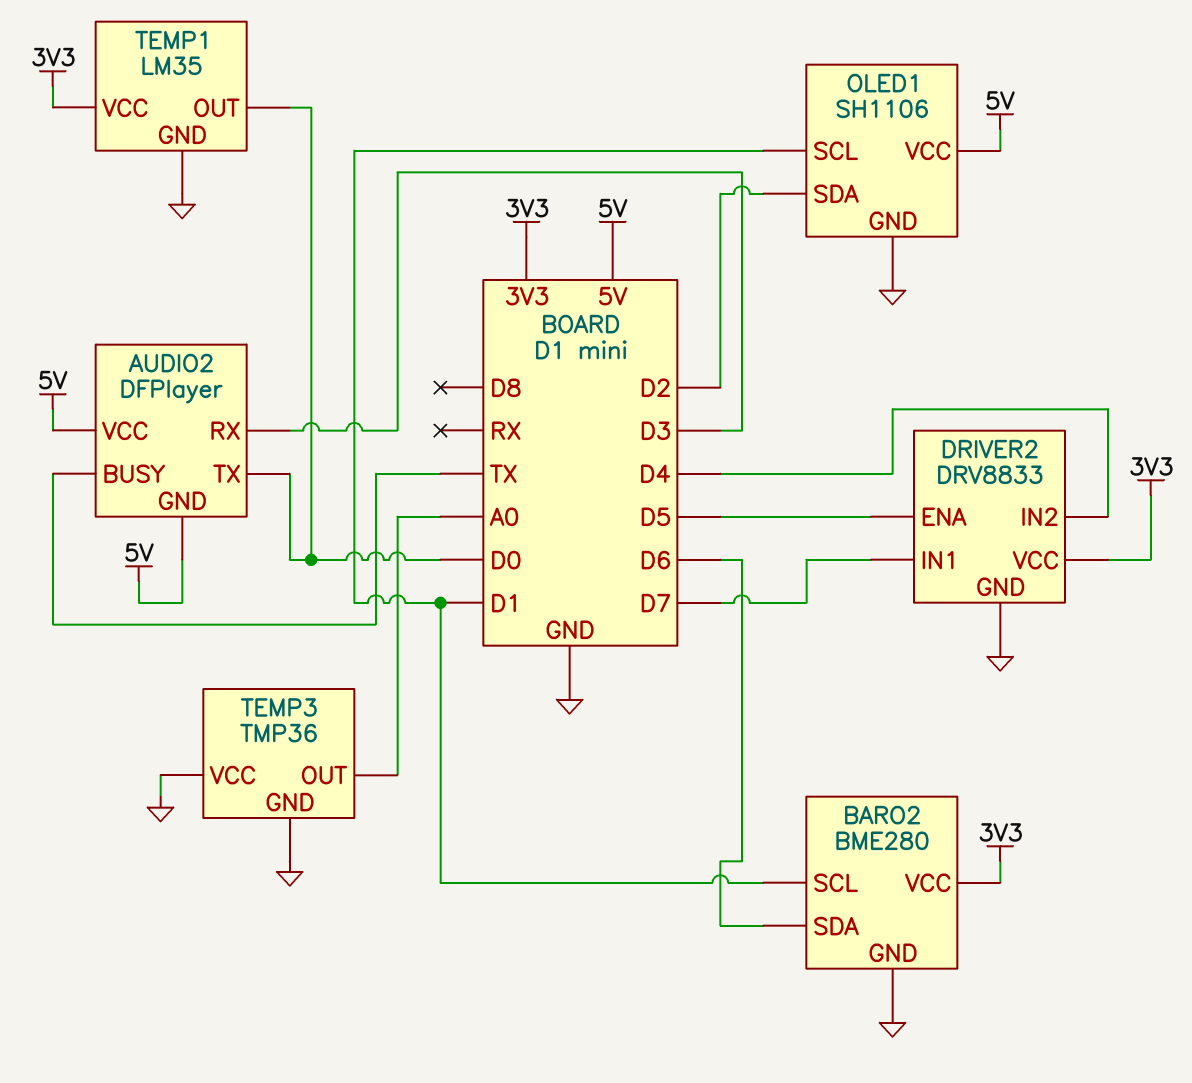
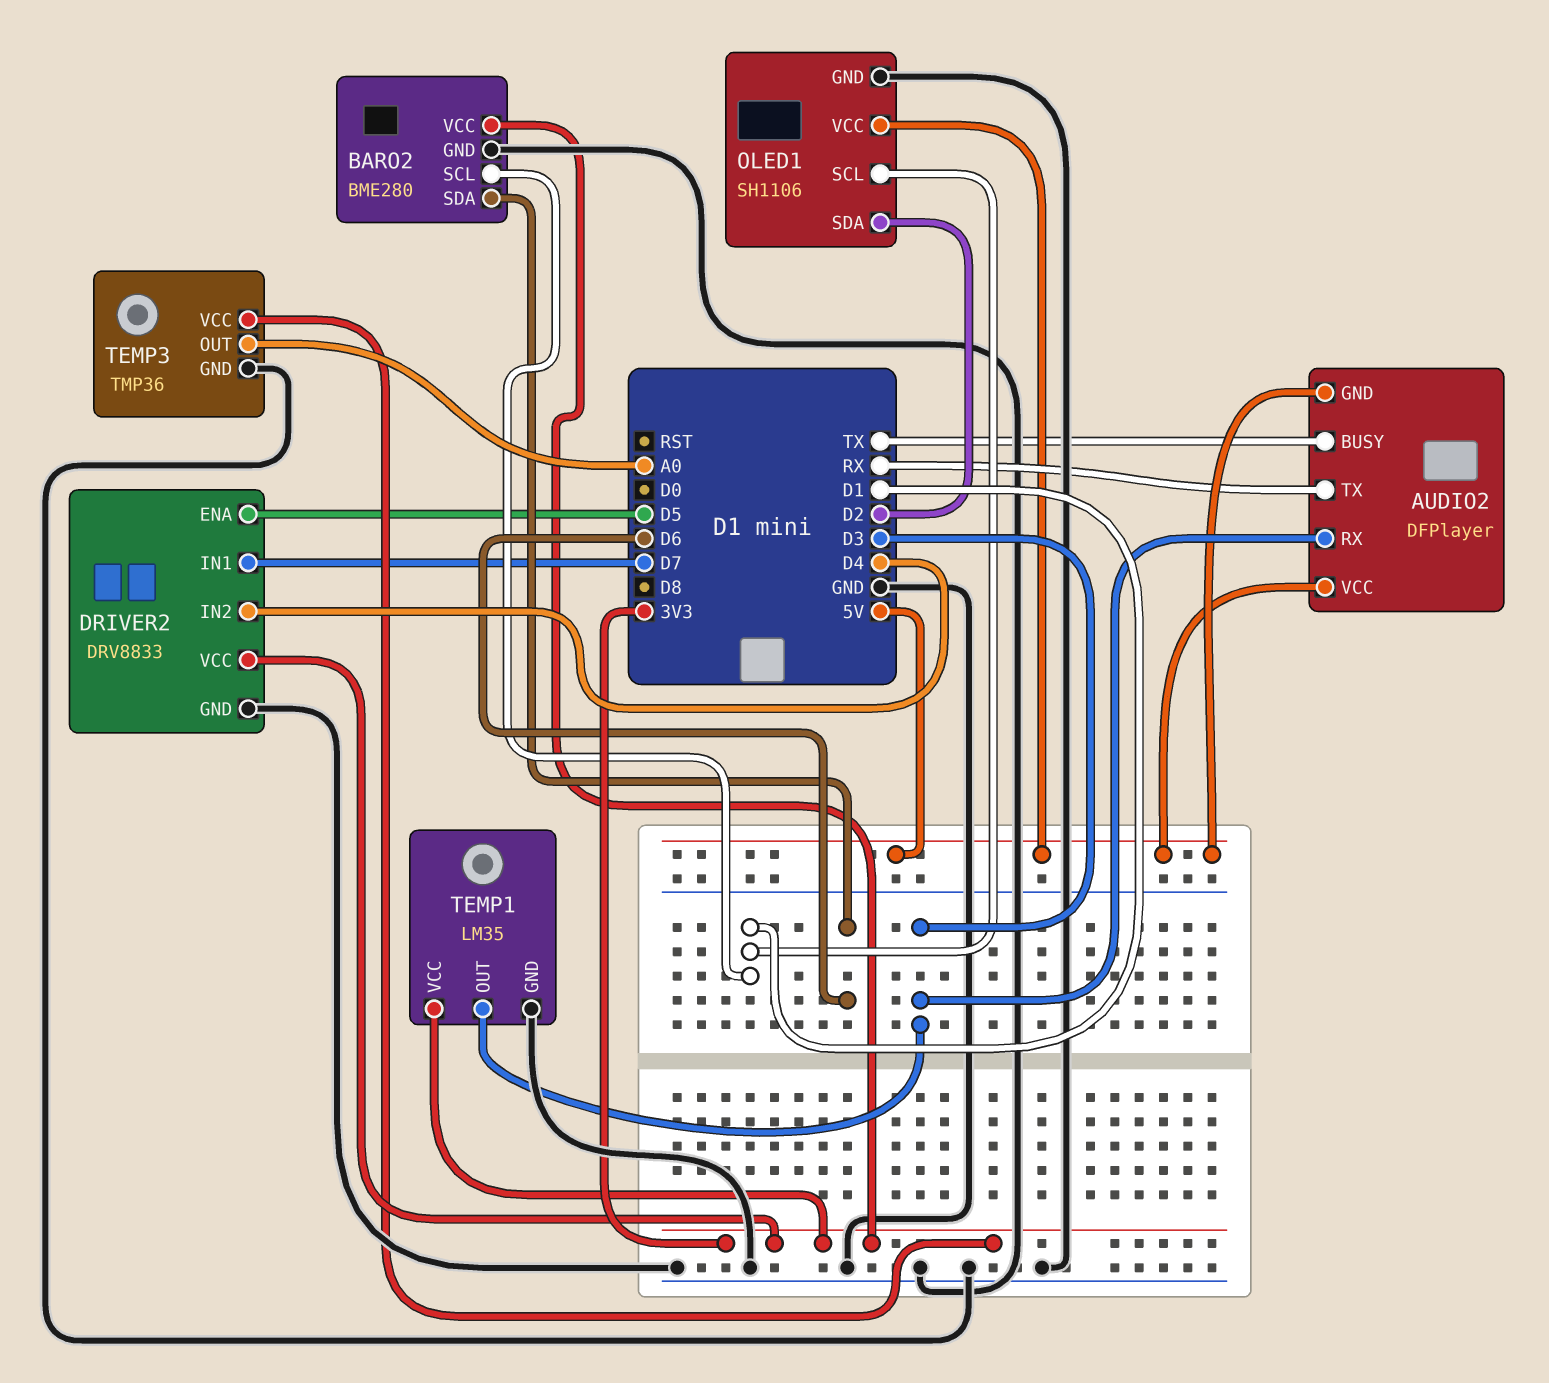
AUDIO2 pin TX: D0 -> RX
TEMP1 pin OUT: D0 -> D3
TEMP3 pin VCC: GND -> 3V3

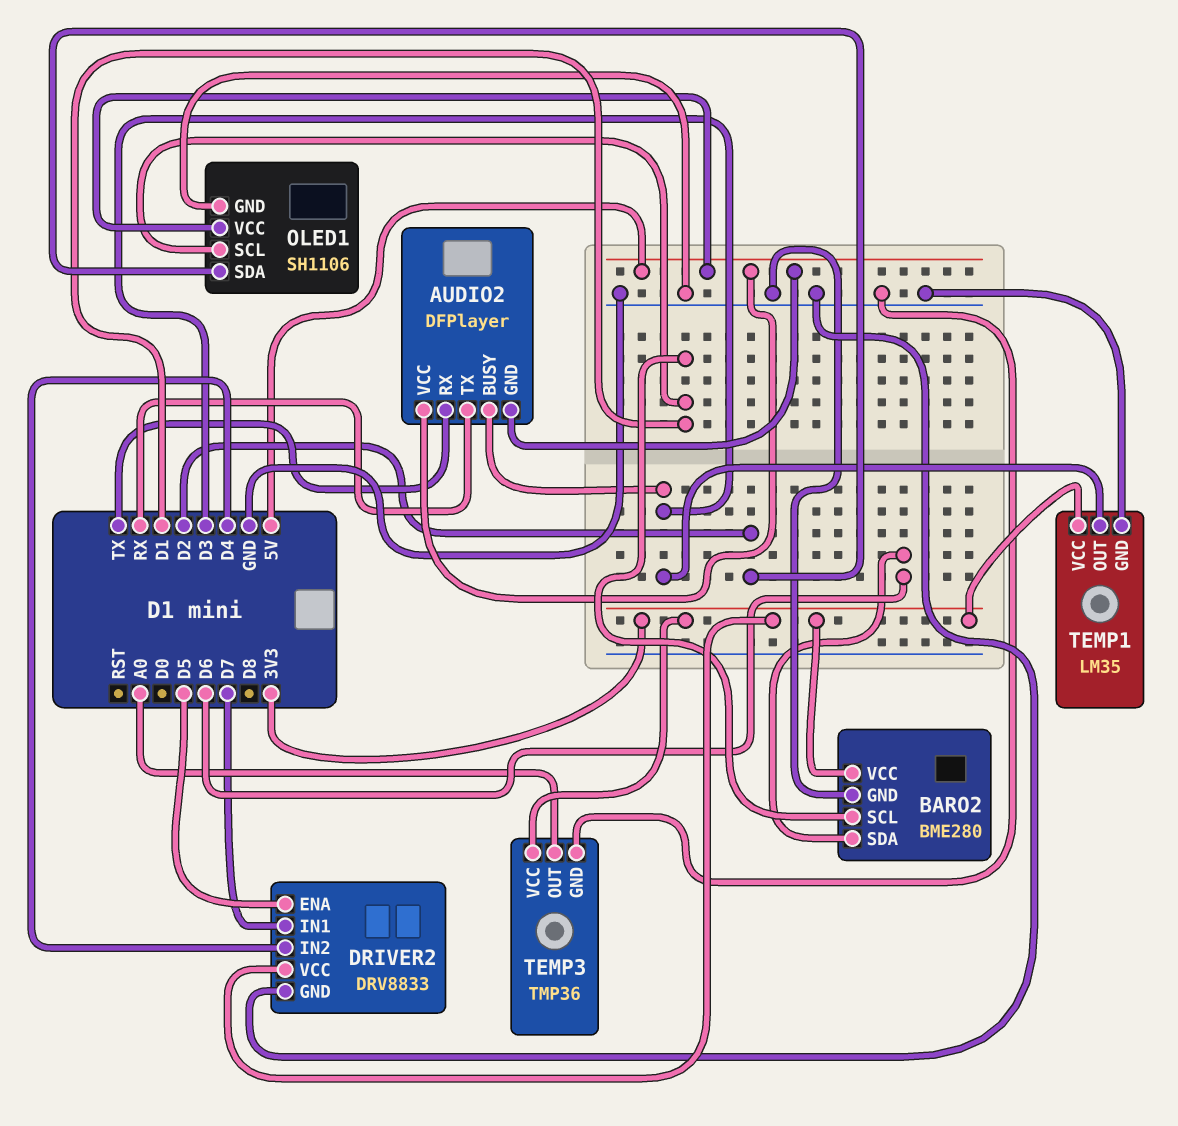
AUDIO2 pin BUSY: TX -> D3
AUDIO2 pin RX: D3 -> TX

